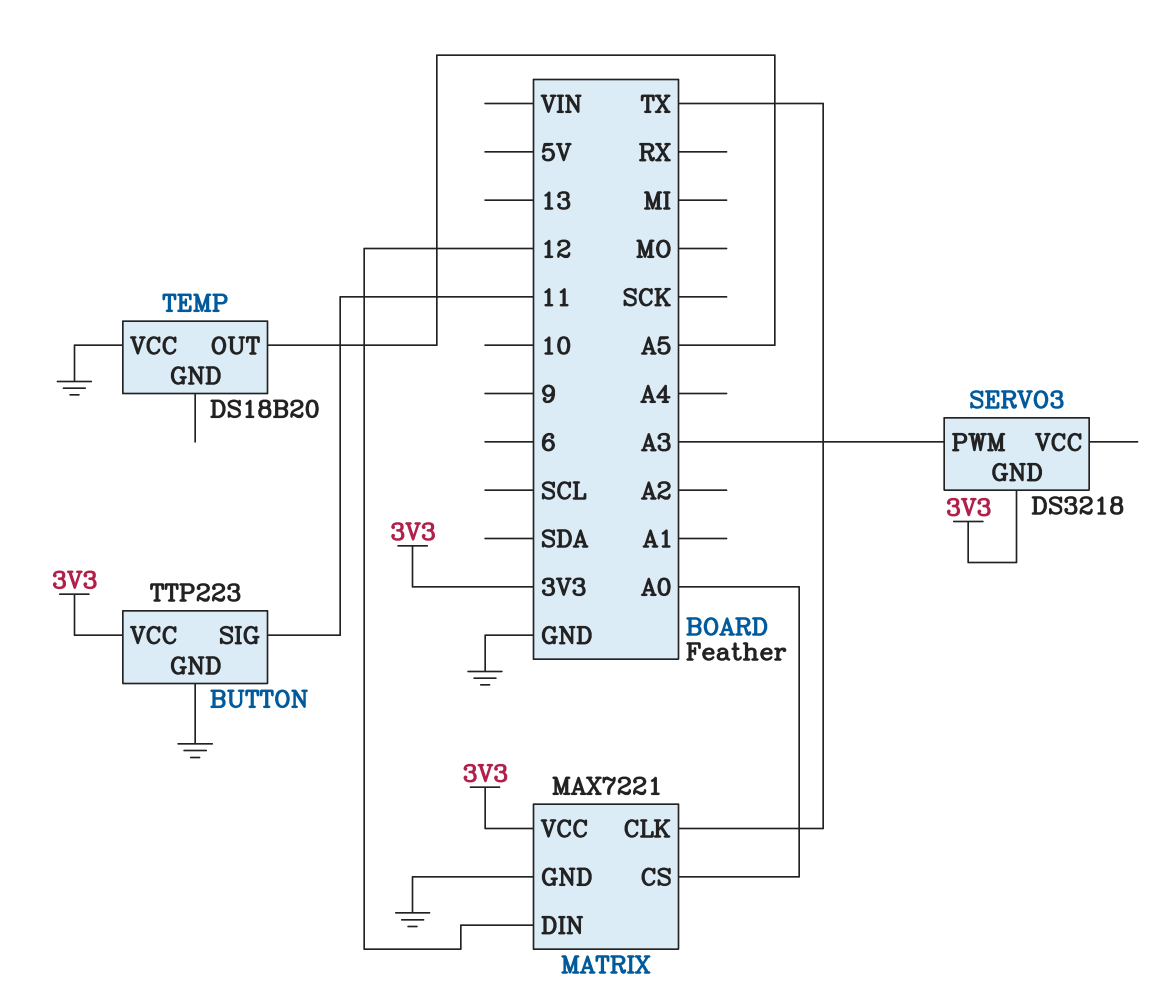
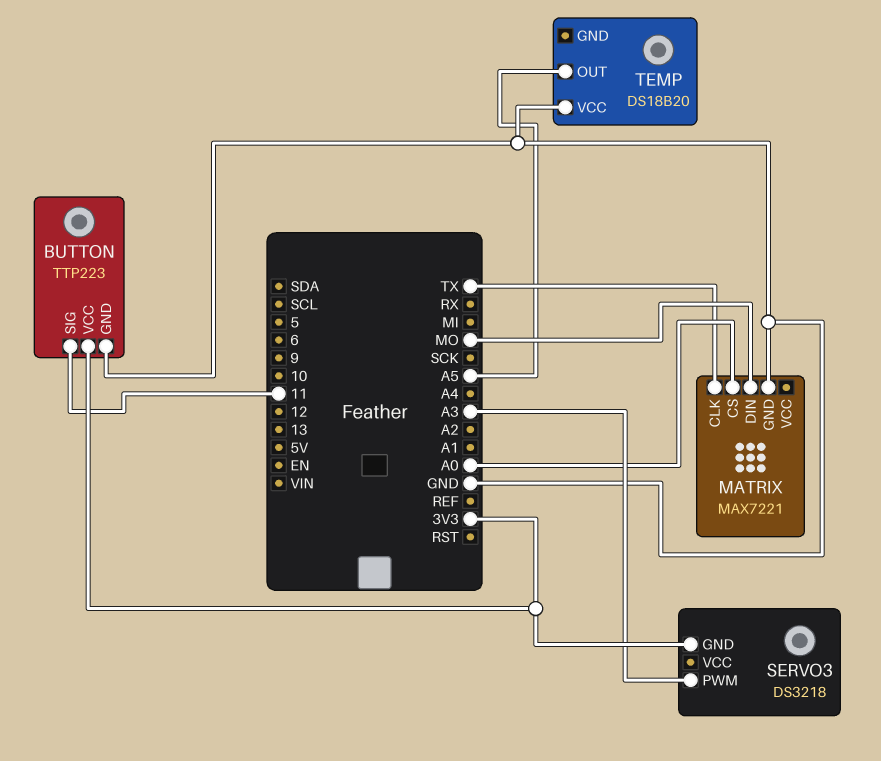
MATRIX pin DIN: 12 -> MO
MATRIX pin VCC: 3V3 -> none

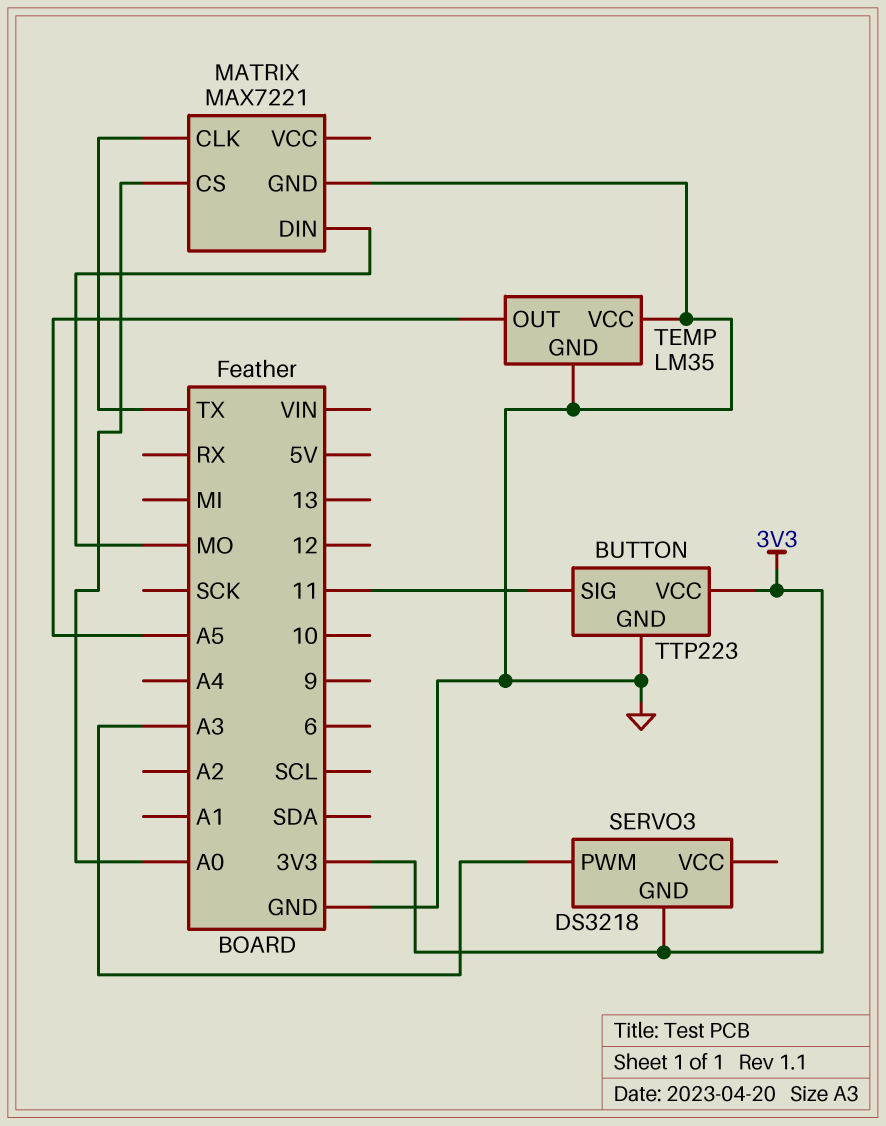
TEMP: DS18B20 -> LM35
TEMP pin GND: none -> GND

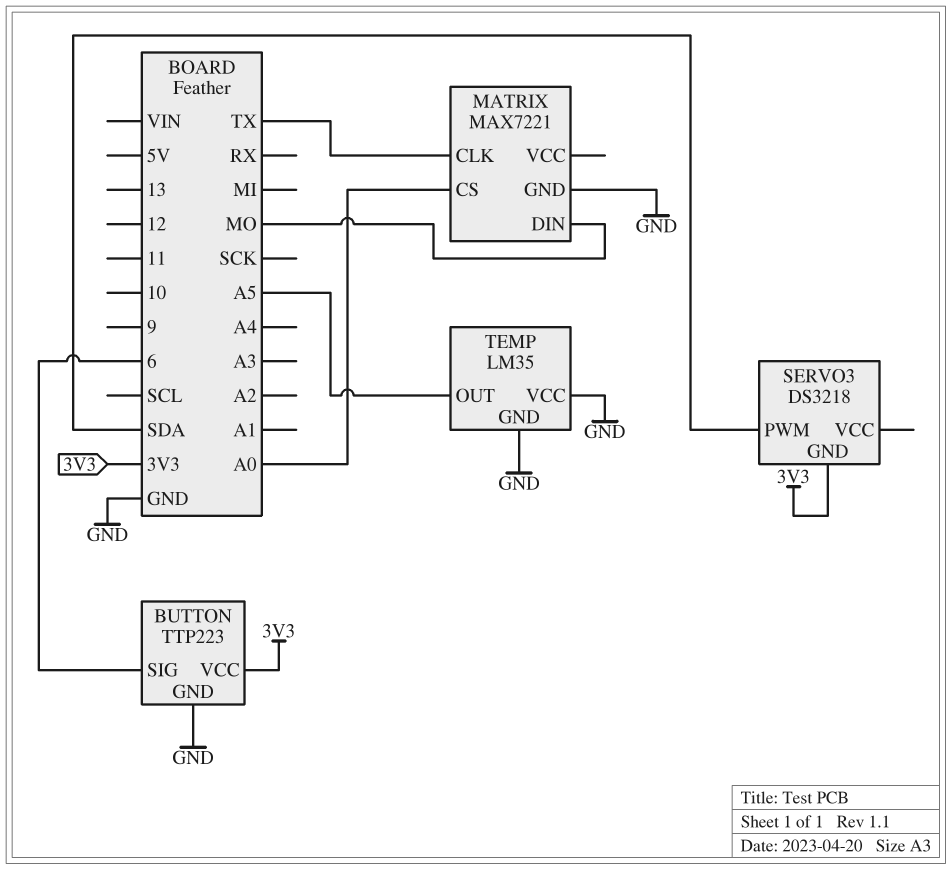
BUTTON pin SIG: 11 -> 6
SERVO3 pin PWM: A3 -> SDA

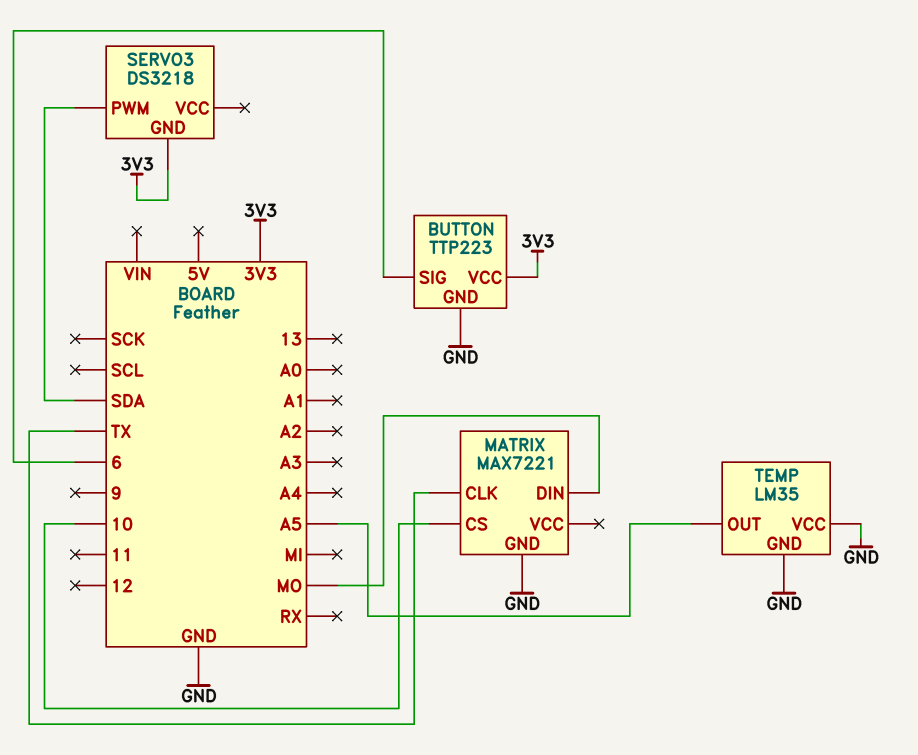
MATRIX pin CS: A0 -> 10

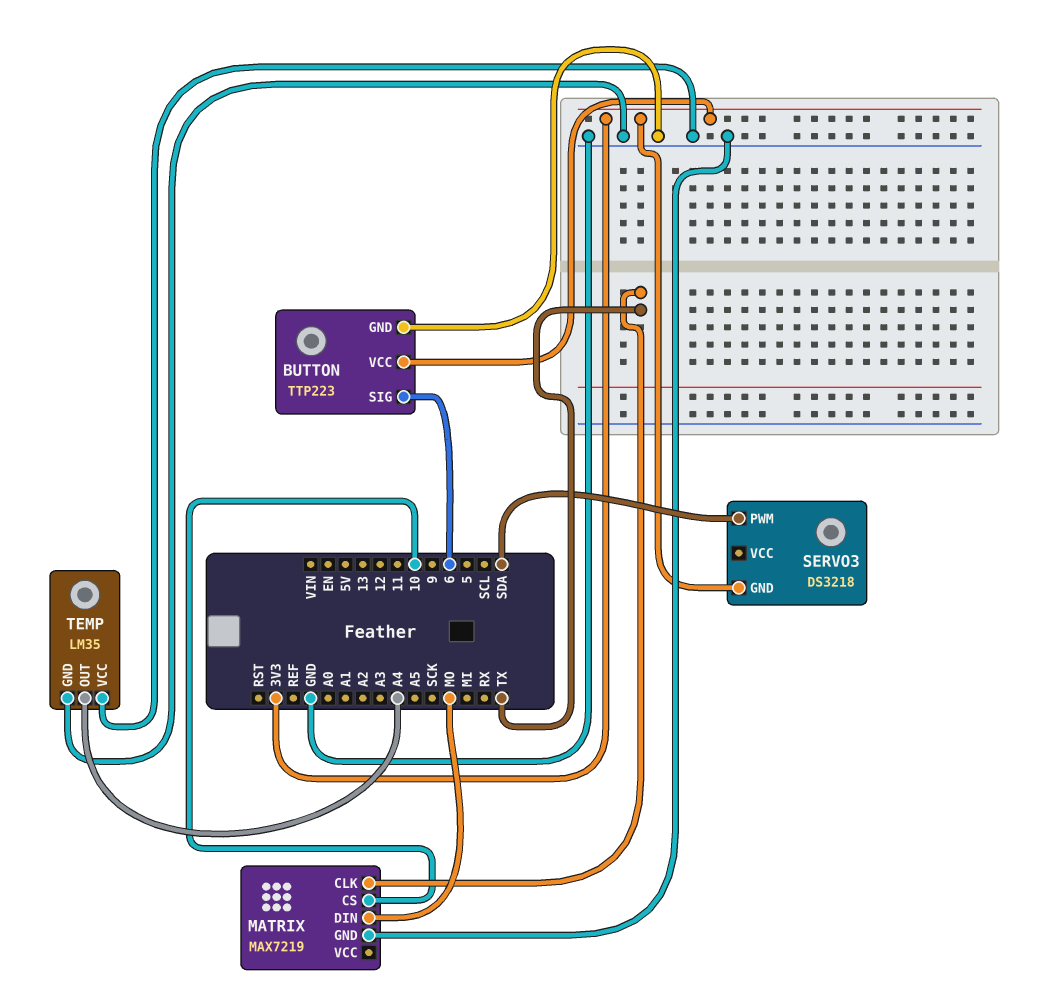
MATRIX: MAX7221 -> MAX7219
TEMP pin OUT: A5 -> A4

